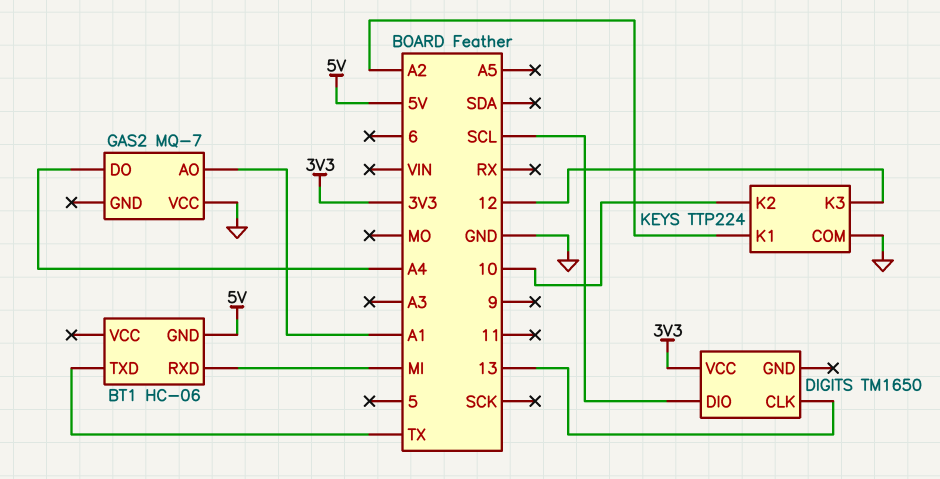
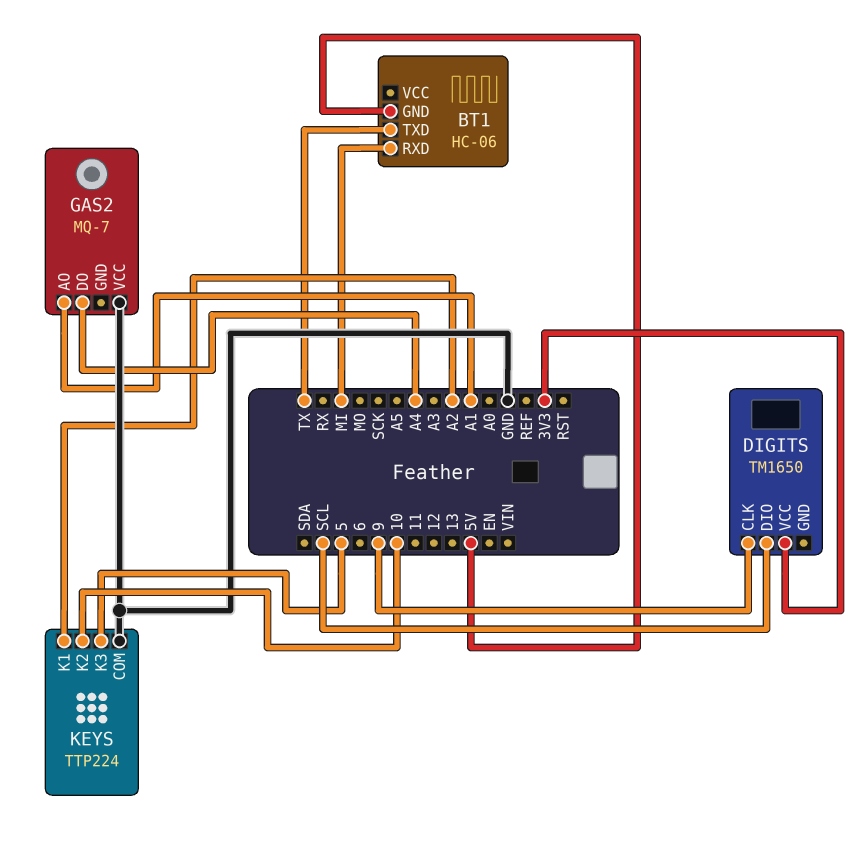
DIGITS pin CLK: 13 -> 9
KEYS pin K3: 12 -> 5

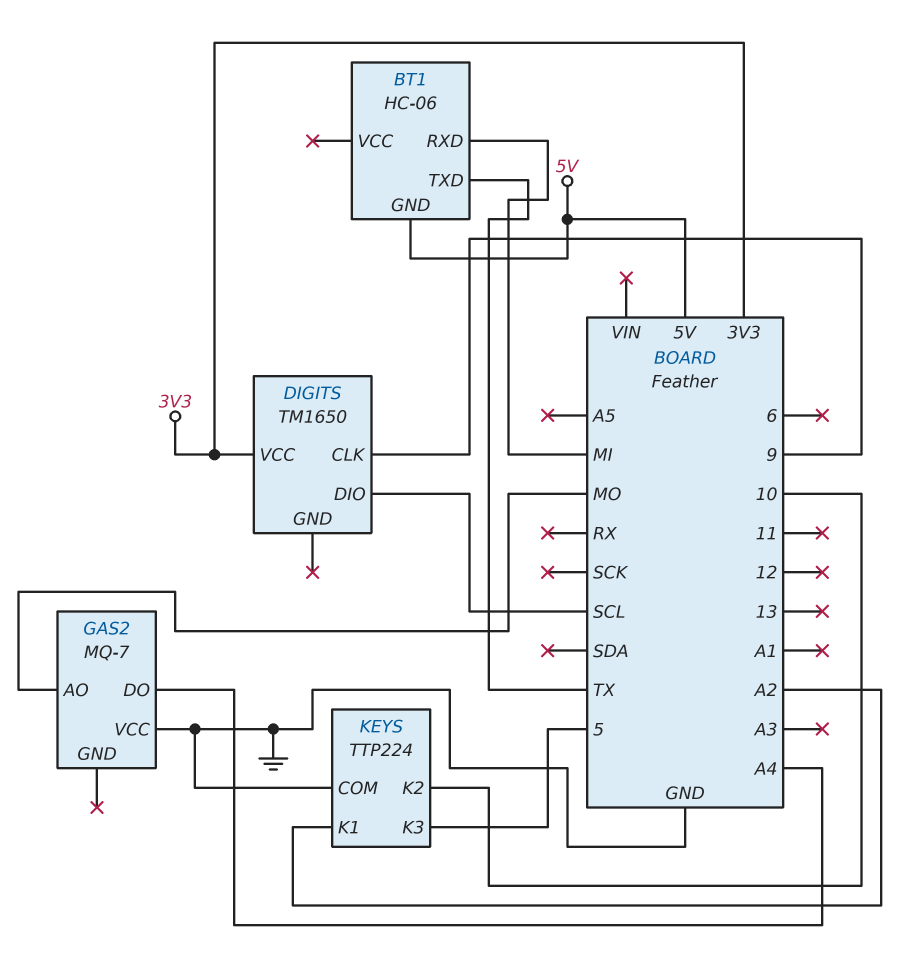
GAS2 pin AO: A1 -> MO

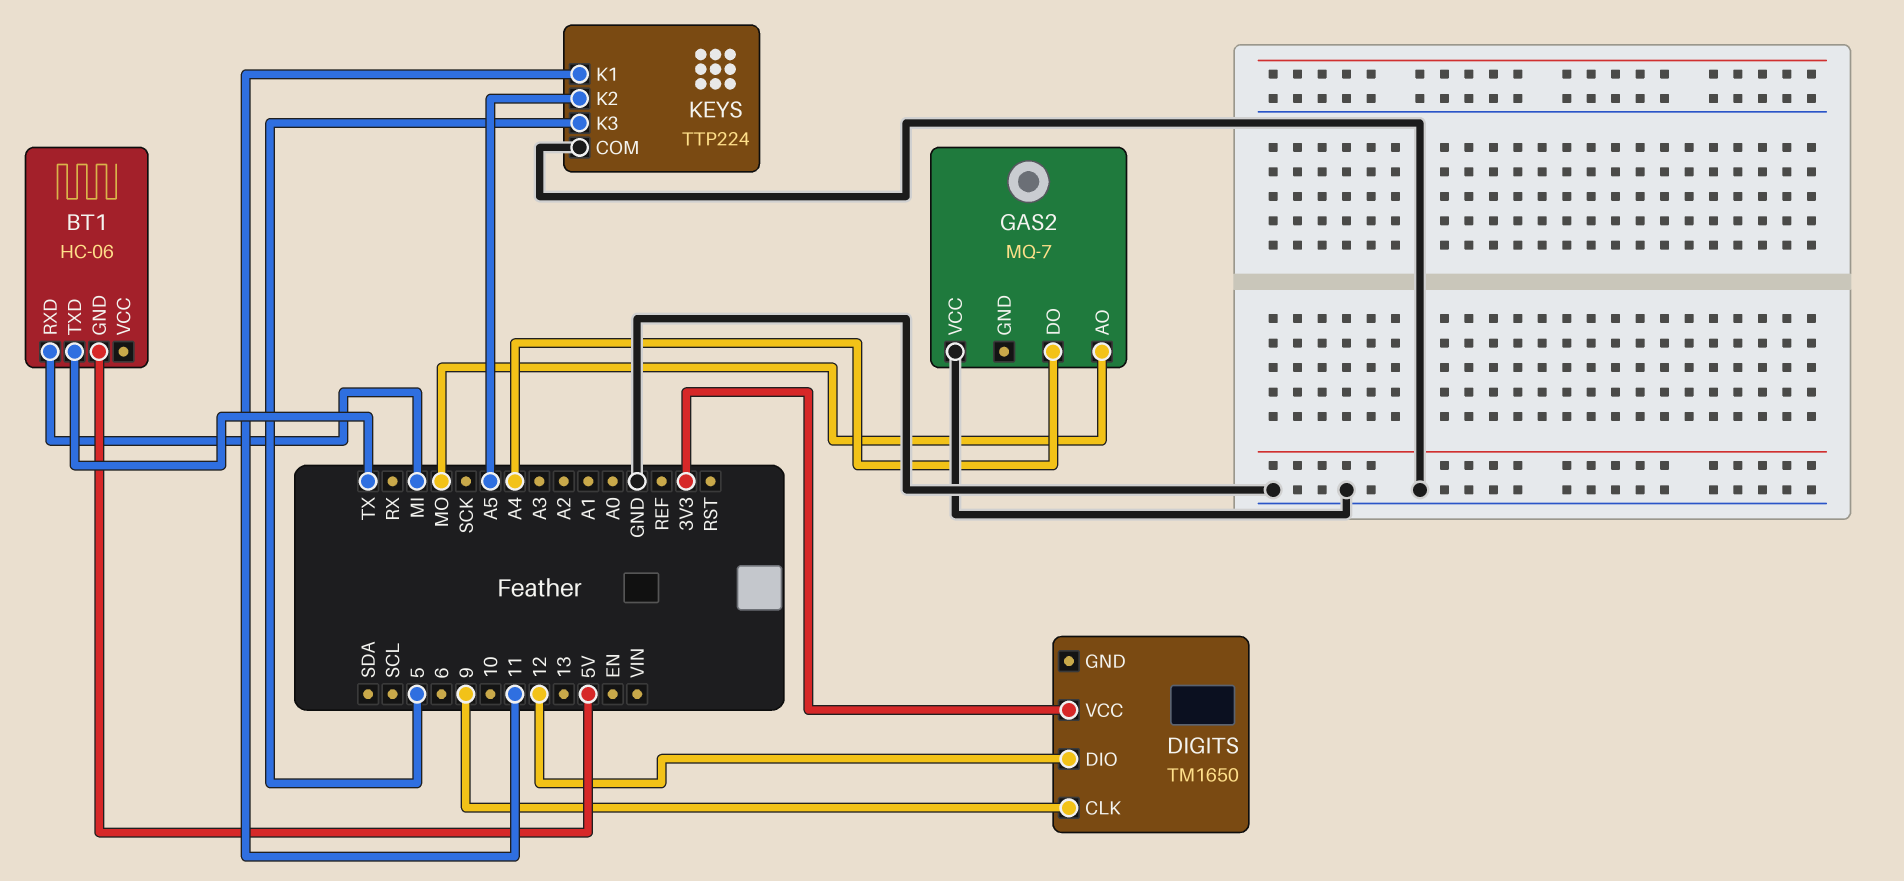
DIGITS pin DIO: SCL -> 12
KEYS pin K1: A2 -> 11
KEYS pin K2: 10 -> A5

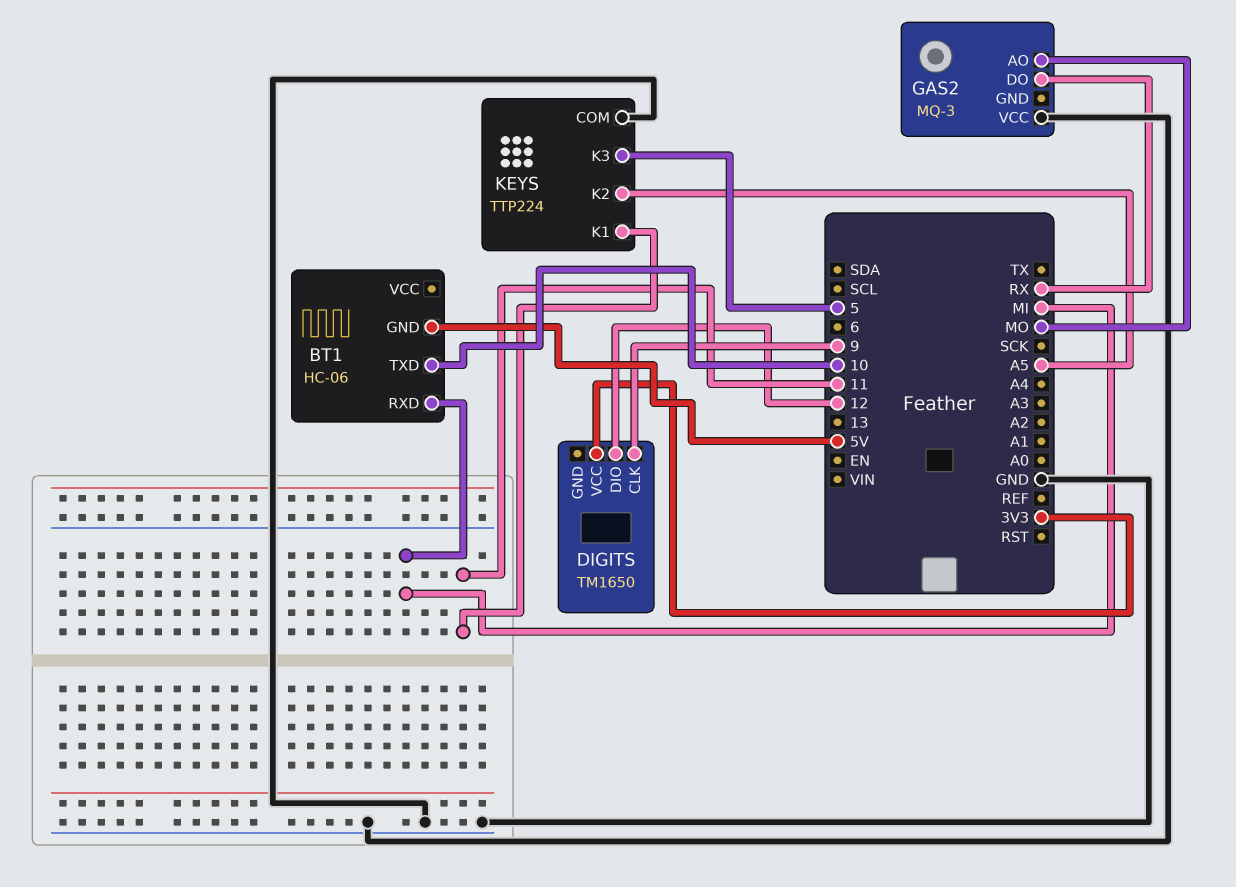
BT1 pin TXD: TX -> 10
GAS2: MQ-7 -> MQ-3
GAS2 pin DO: A4 -> RX

